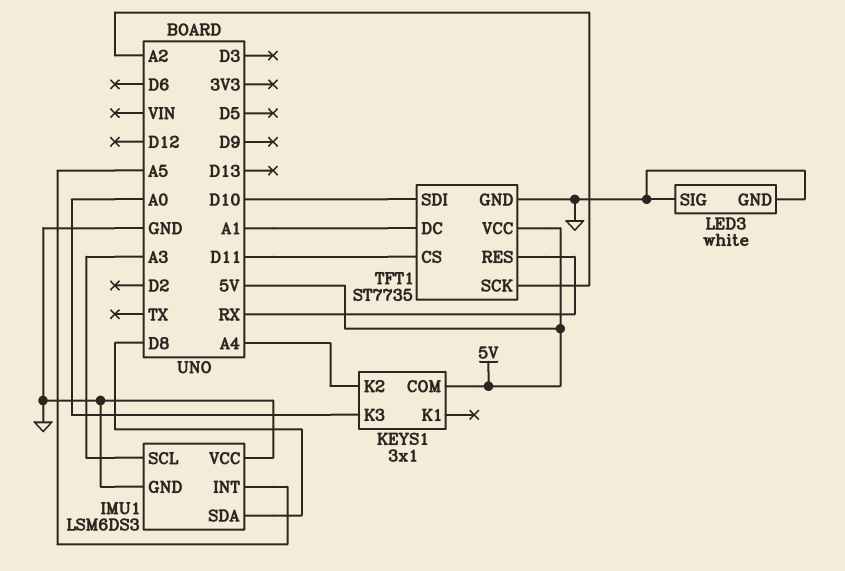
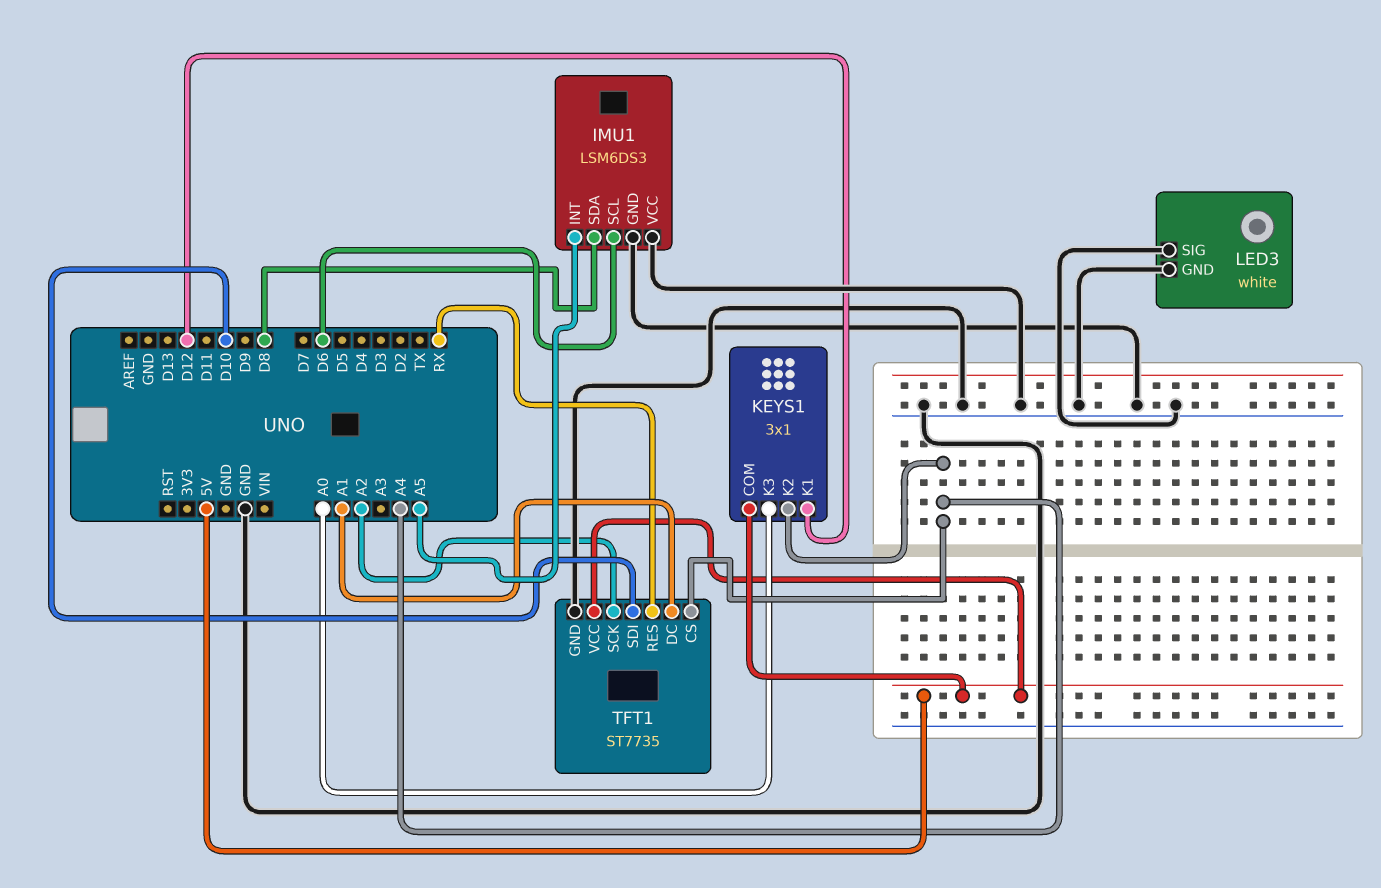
IMU1 pin SCL: A3 -> D6
KEYS1 pin K1: none -> D12
TFT1 pin CS: D11 -> A4

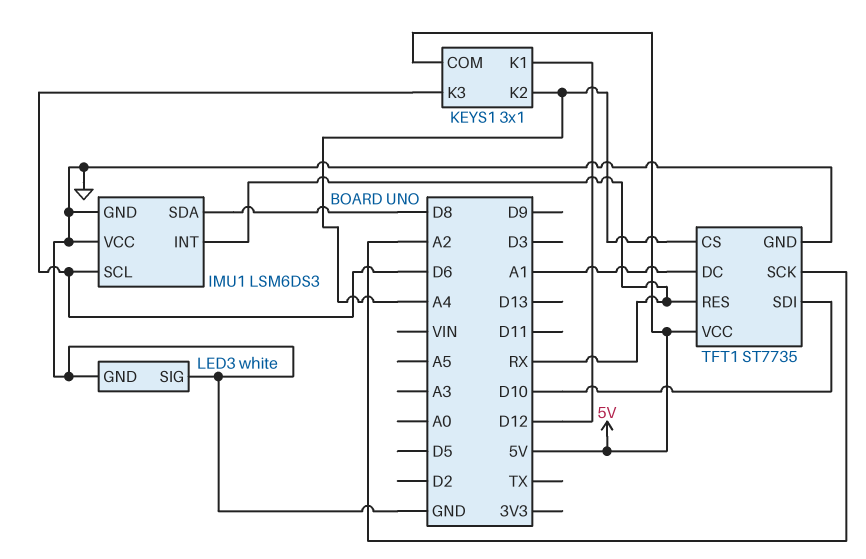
IMU1 pin INT: A5 -> RX
KEYS1 pin K3: A0 -> D6

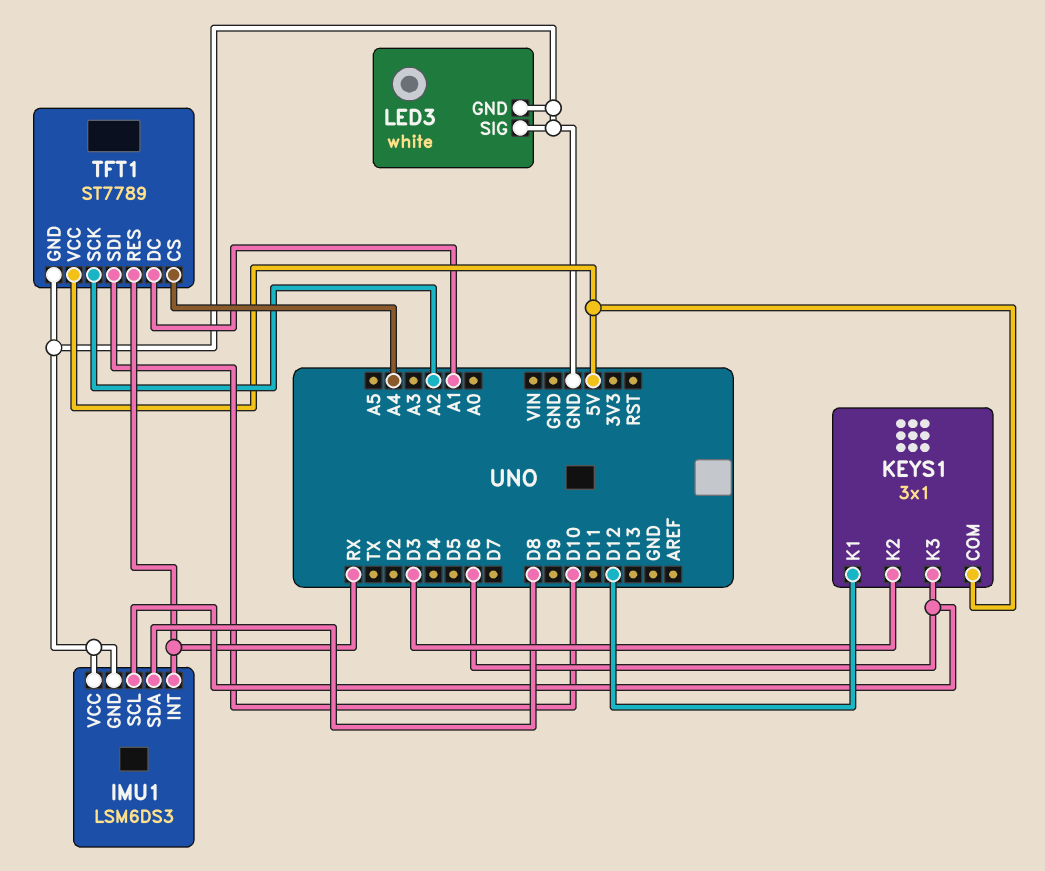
KEYS1 pin K2: A4 -> D3
TFT1: ST7735 -> ST7789

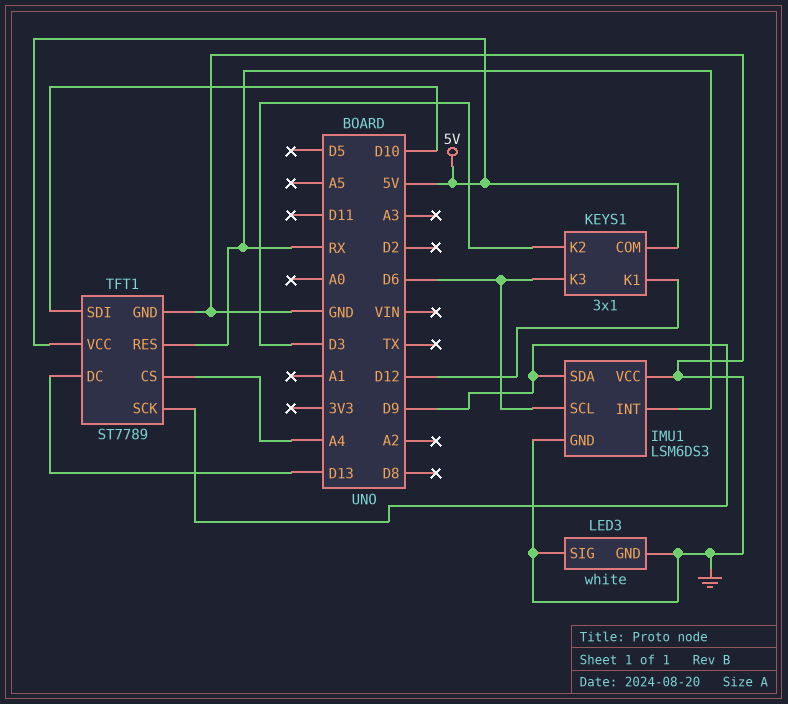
IMU1 pin SDA: D8 -> D9
TFT1 pin DC: A1 -> D13
TFT1 pin SCK: A2 -> D9

